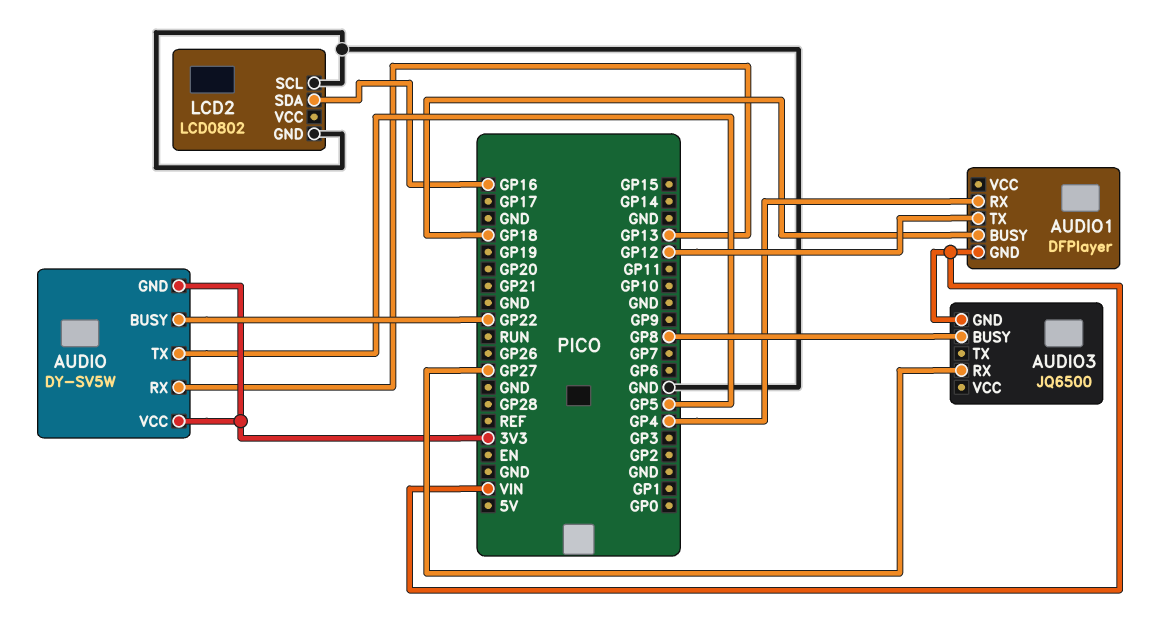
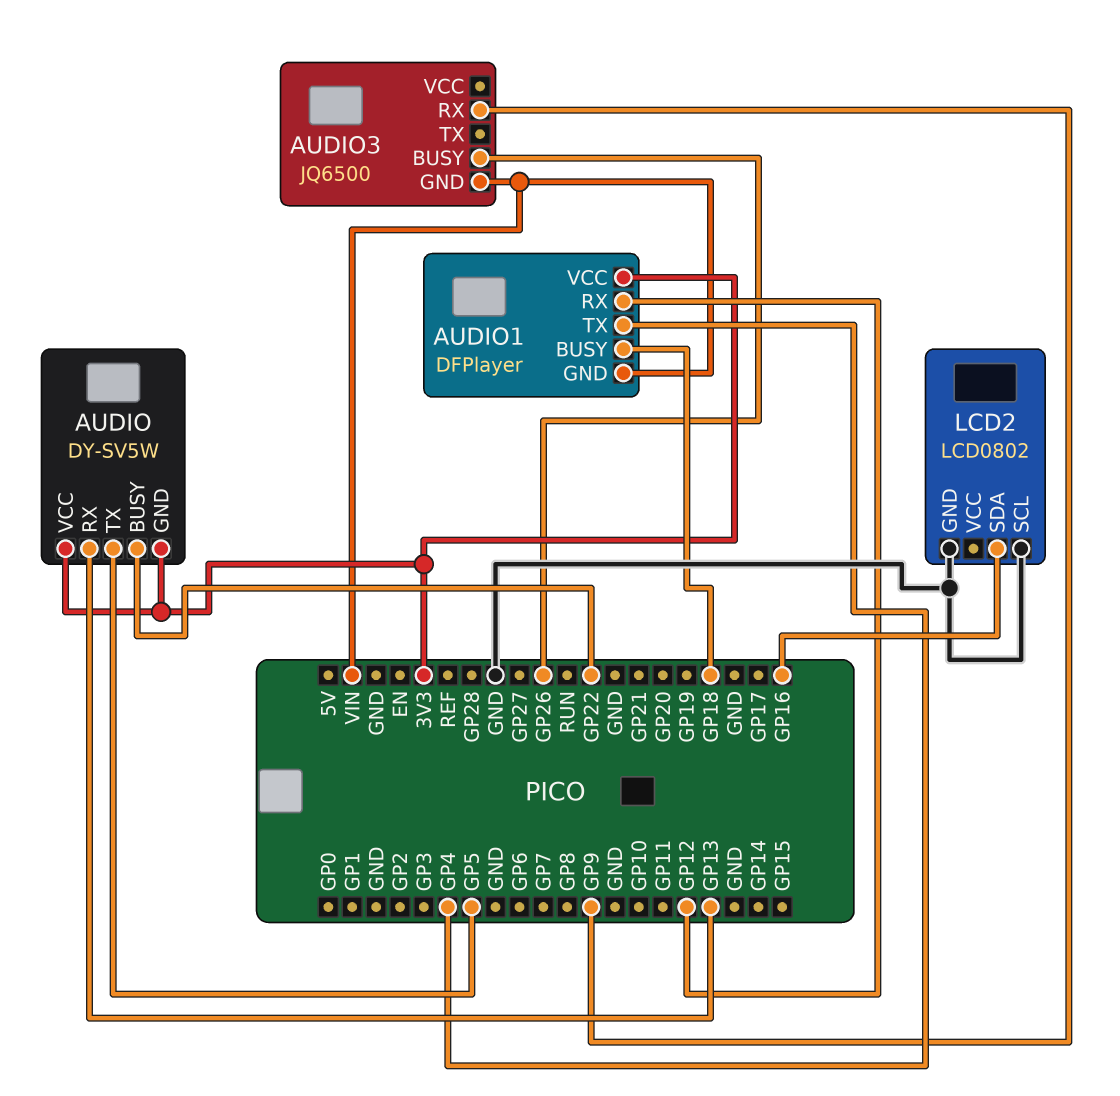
AUDIO1 pin RX: GP4 -> GP12
AUDIO1 pin TX: GP12 -> GP4
AUDIO1 pin VCC: none -> 3V3
AUDIO3 pin BUSY: GP8 -> GP26
AUDIO3 pin RX: GP27 -> GP9

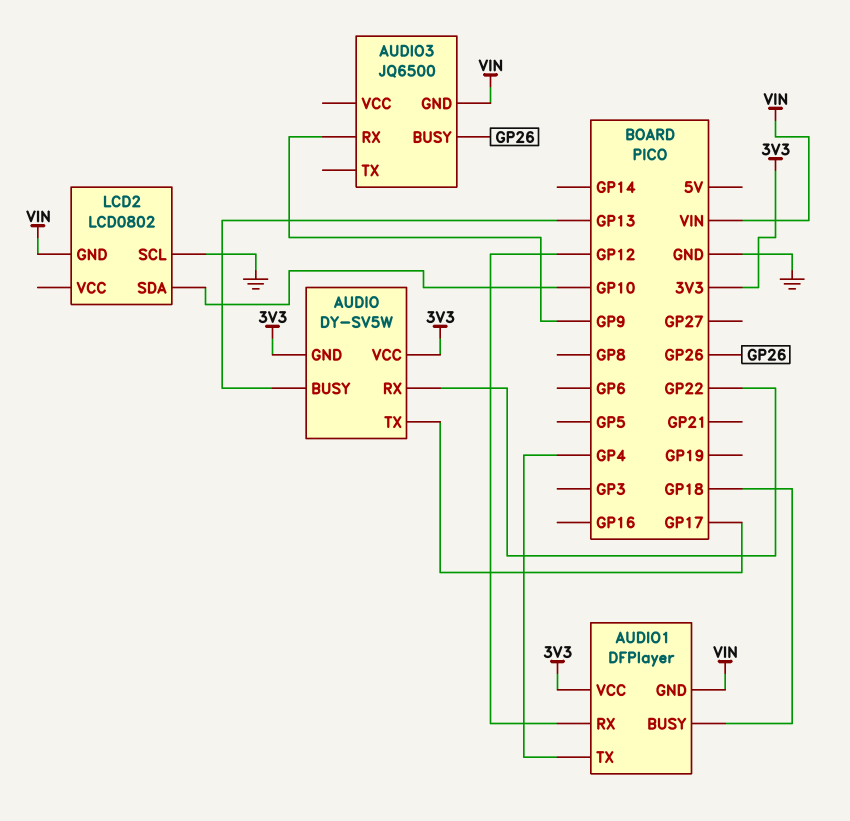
AUDIO pin BUSY: GP22 -> GP13
AUDIO pin RX: GP13 -> GP22
AUDIO pin TX: GP5 -> GP17
LCD2 pin GND: GND -> VIN
LCD2 pin SDA: GP16 -> GP10

